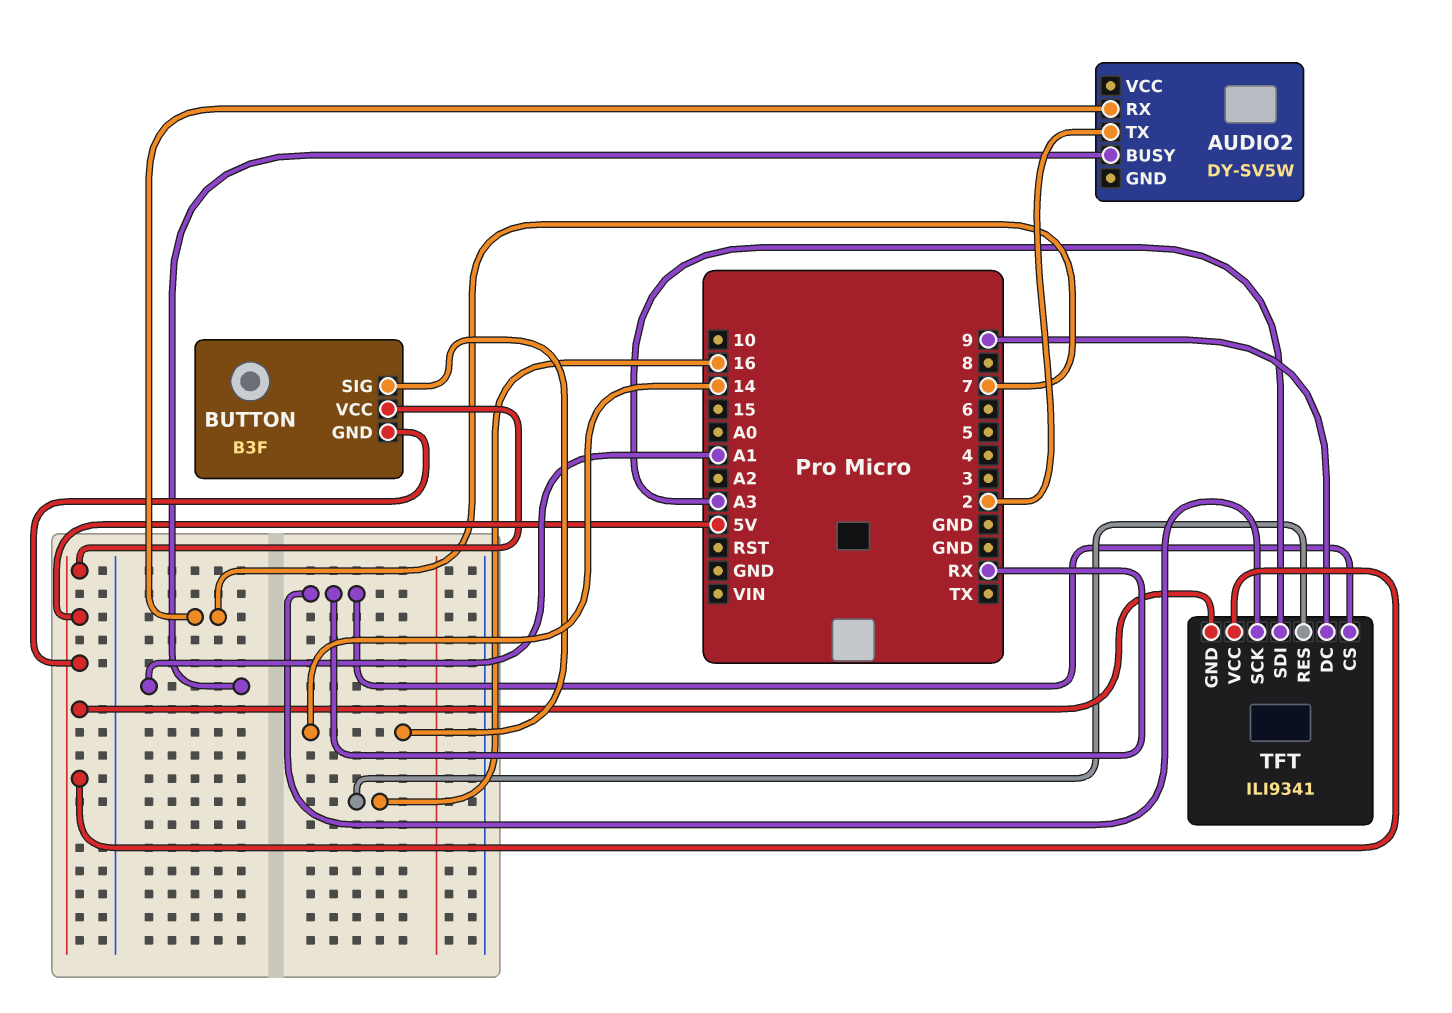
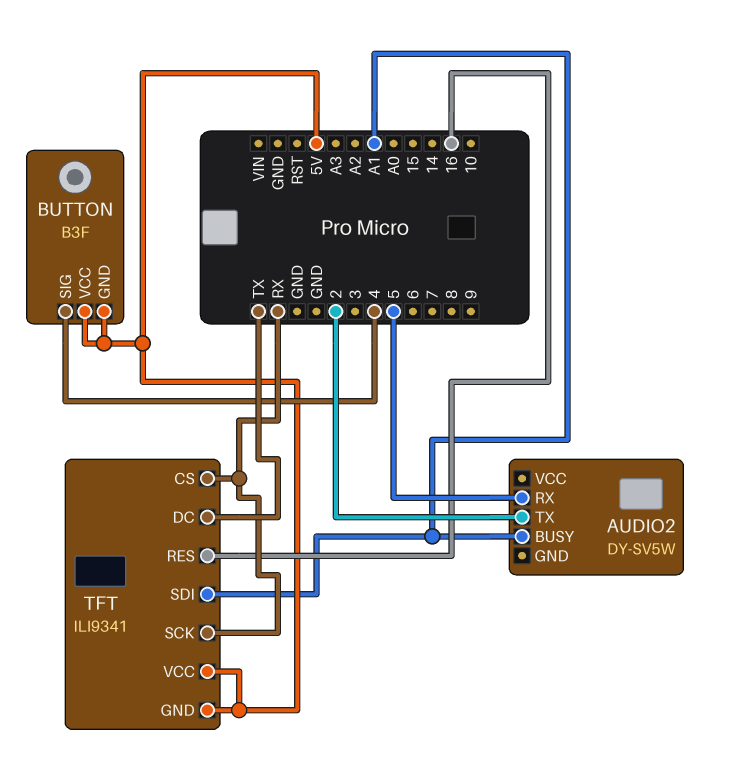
AUDIO2 pin RX: 7 -> 5
BUTTON pin SIG: 14 -> 4
TFT pin DC: 9 -> TX
TFT pin SDI: A3 -> A1

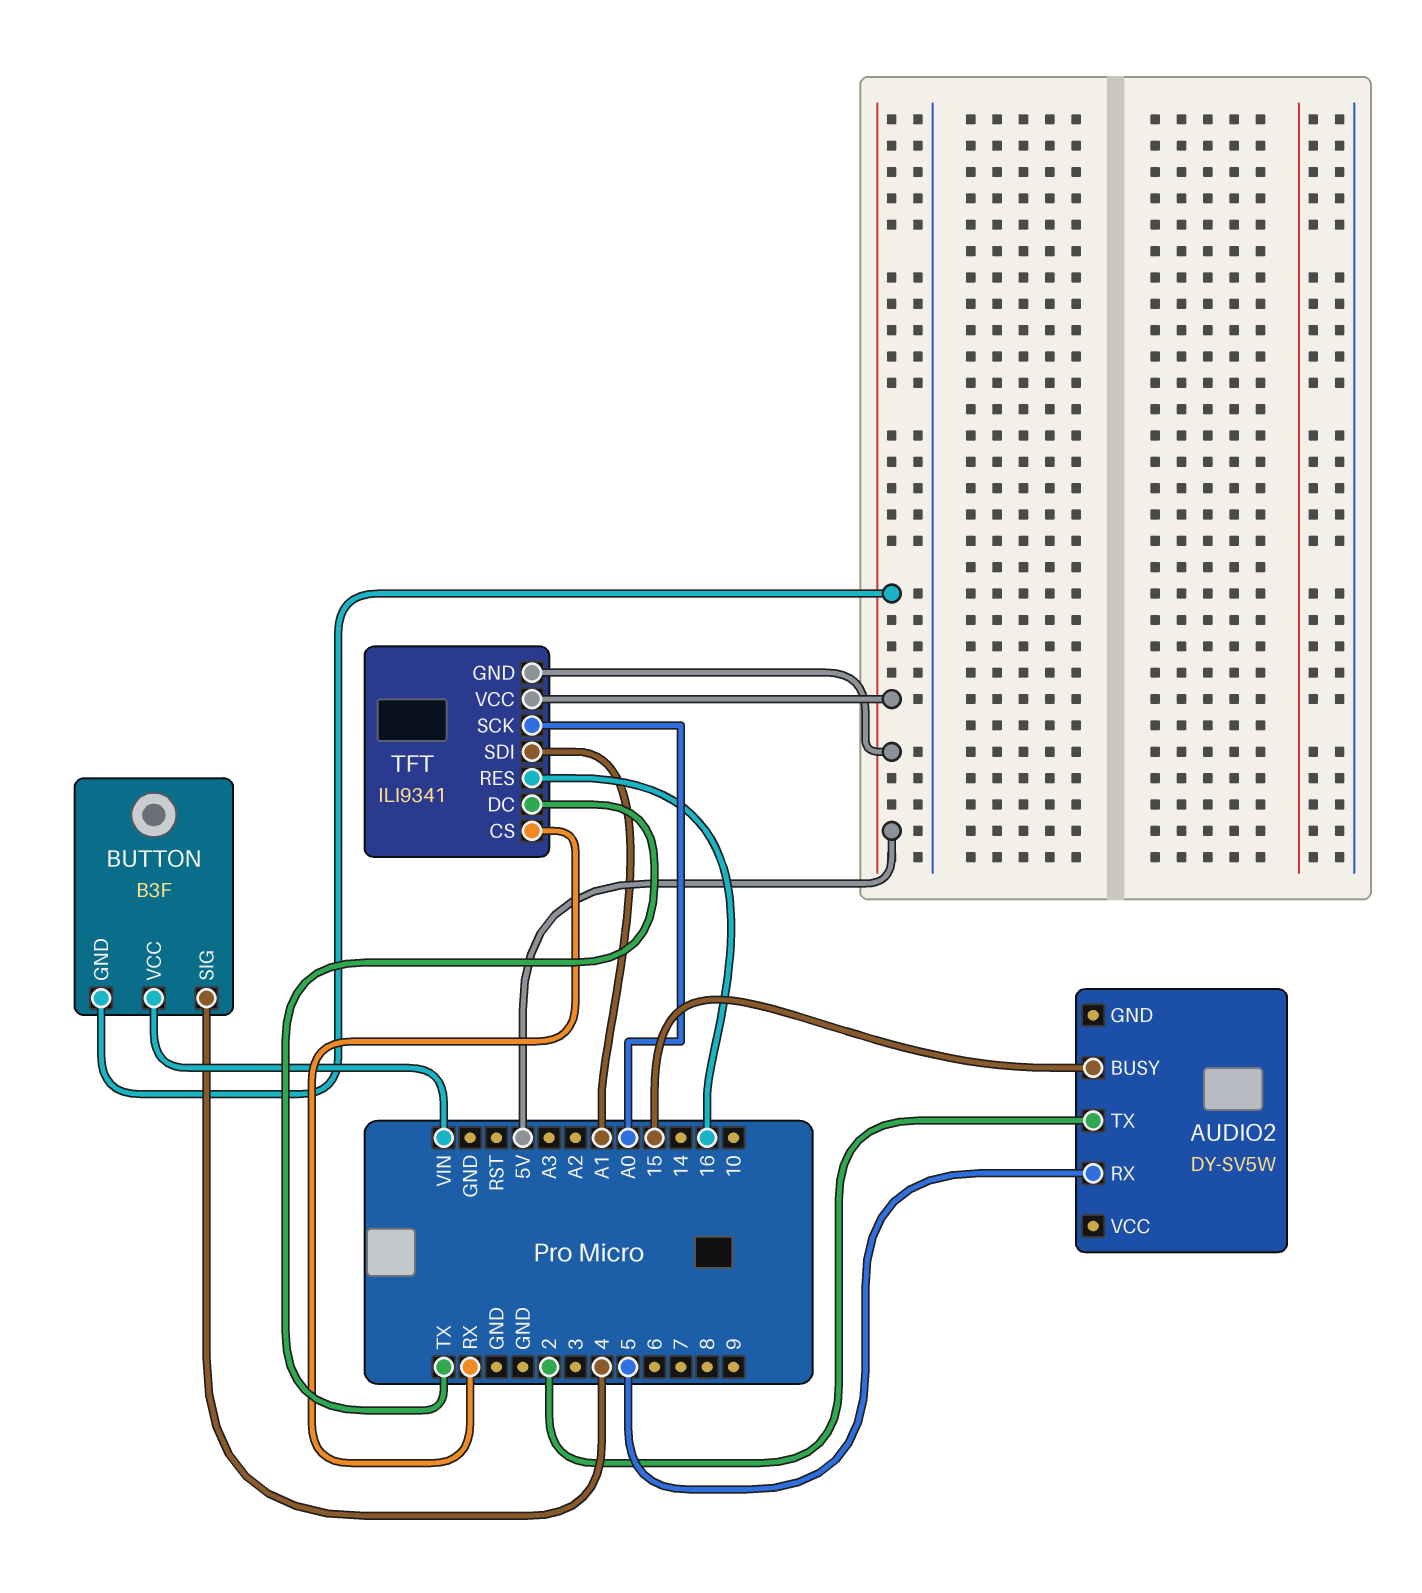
AUDIO2 pin BUSY: A1 -> 15
BUTTON pin VCC: 5V -> VIN
TFT pin SCK: RX -> A0

